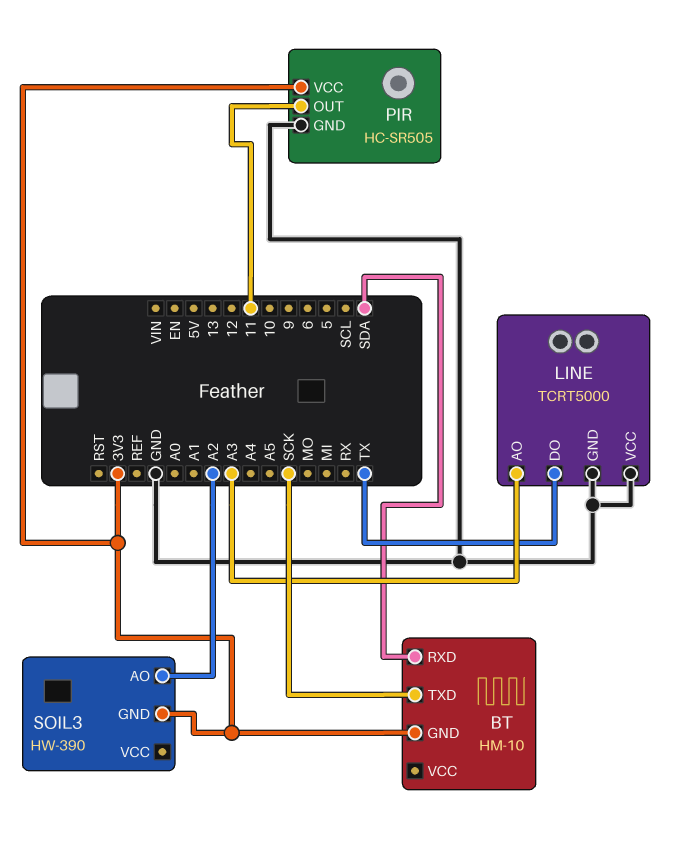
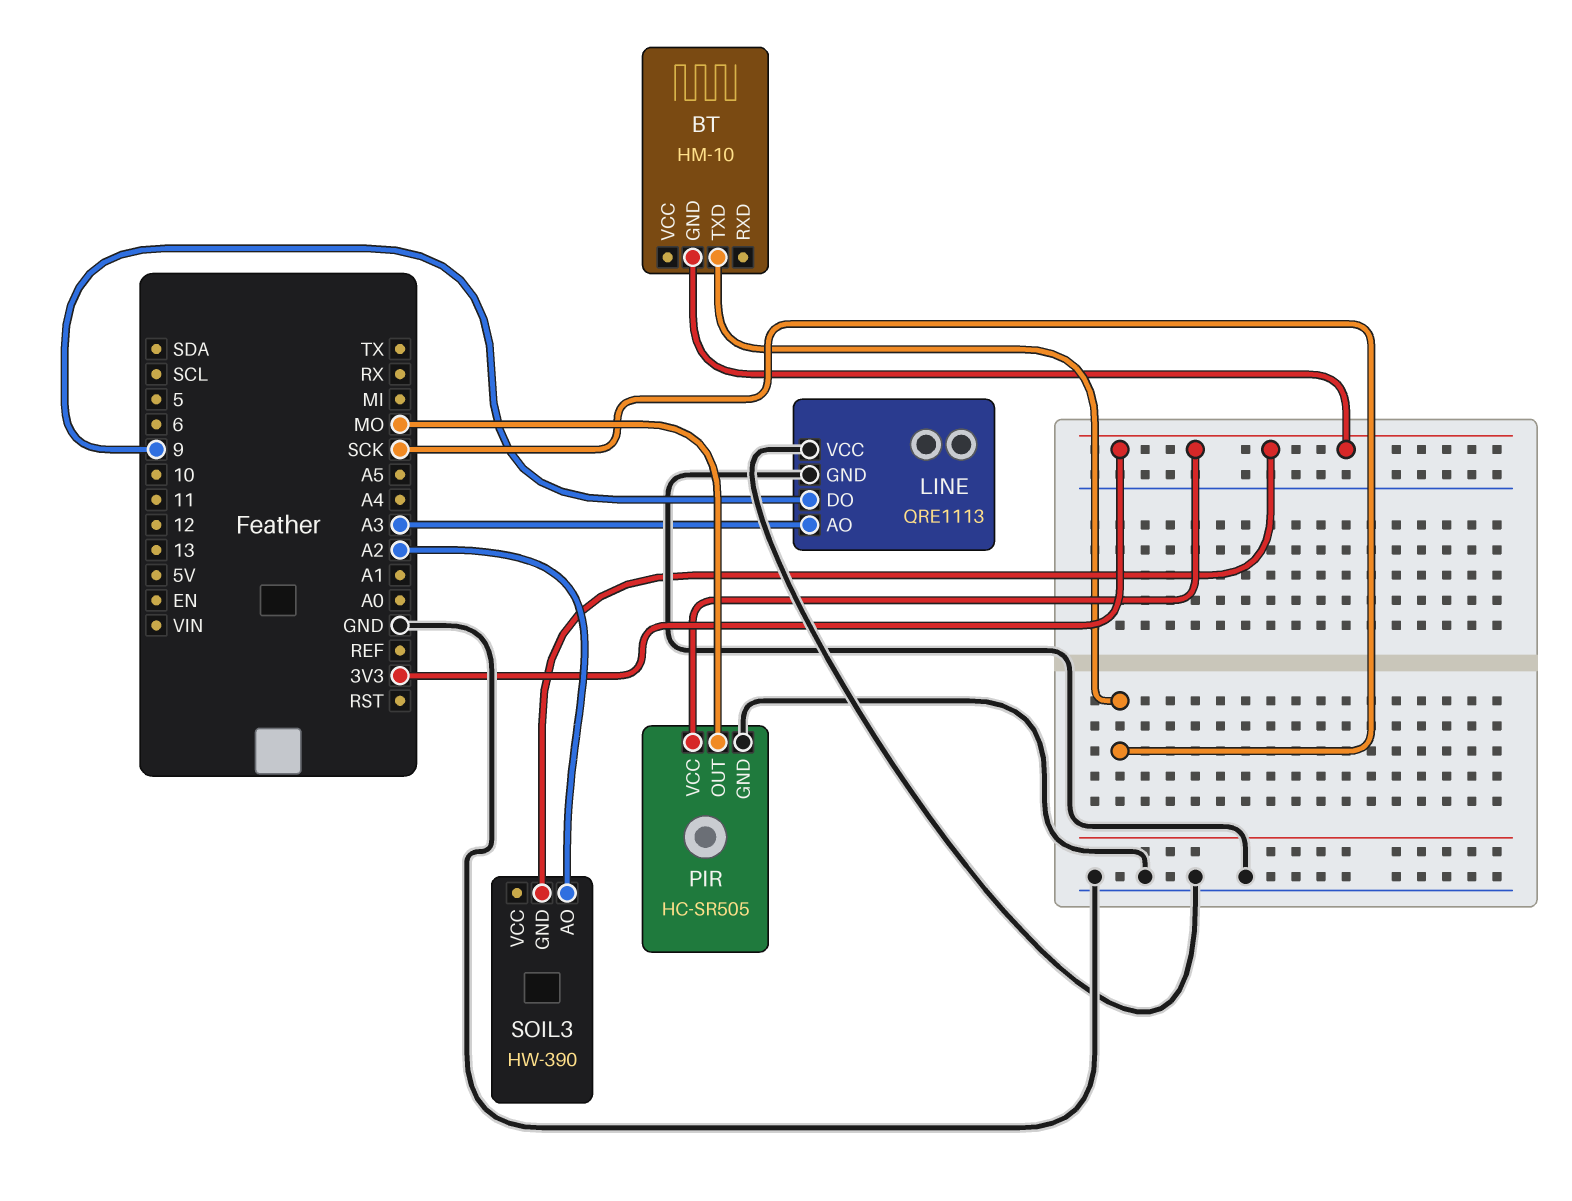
BT pin RXD: SDA -> none
LINE: TCRT5000 -> QRE1113
LINE pin DO: TX -> 9
PIR pin OUT: 11 -> MO

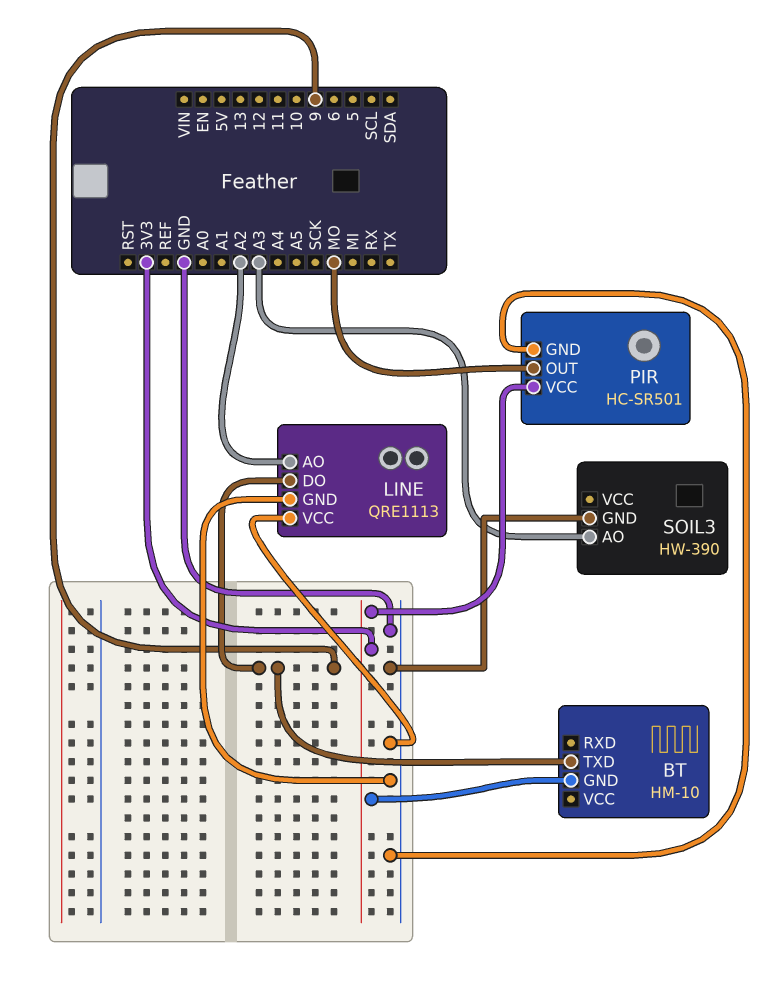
BT pin TXD: SCK -> 9
LINE pin AO: A3 -> A2
PIR: HC-SR505 -> HC-SR501
SOIL3 pin AO: A2 -> A3
SOIL3 pin GND: 3V3 -> GND

